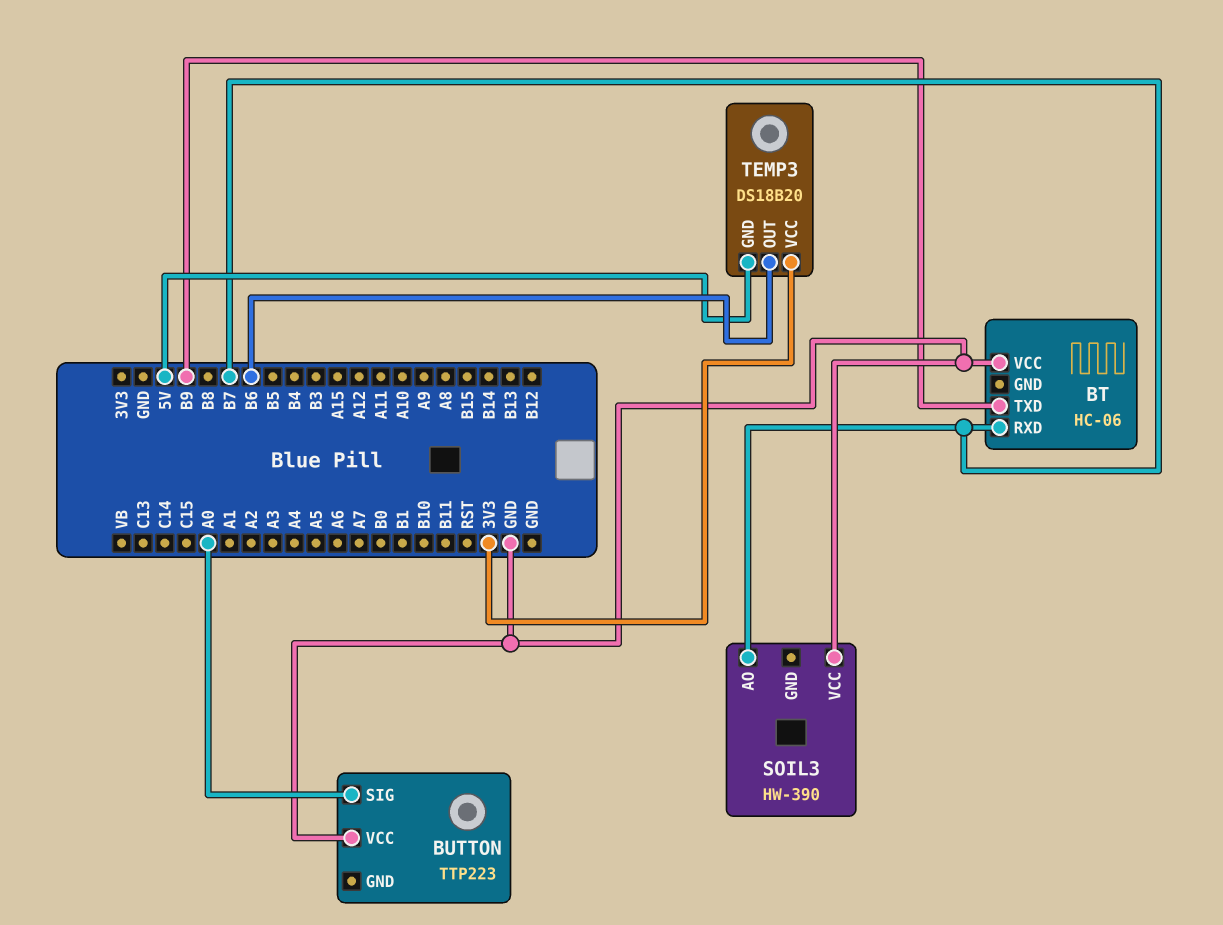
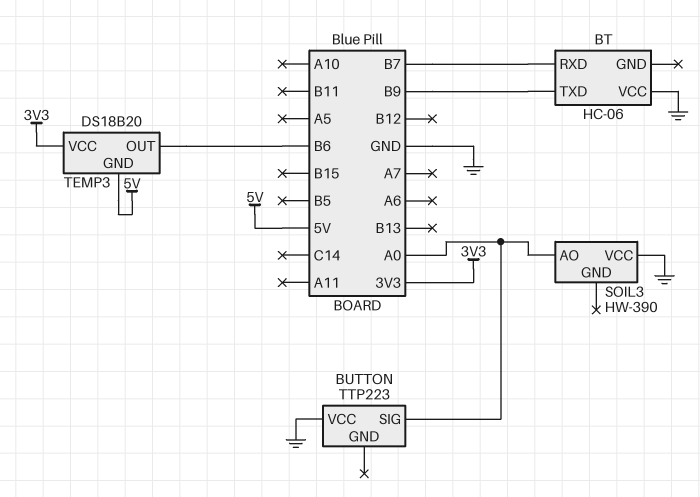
SOIL3 pin AO: B7 -> A0

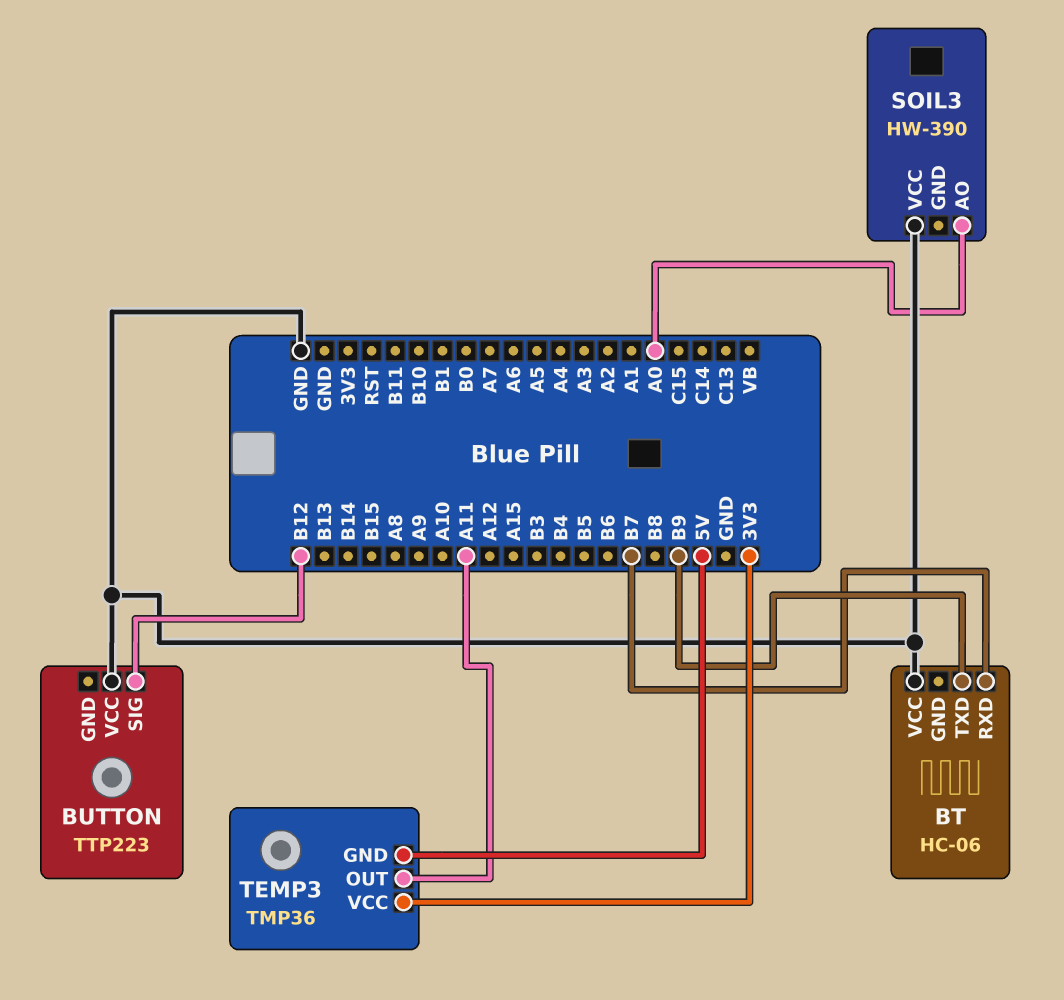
BUTTON pin SIG: A0 -> B12
TEMP3: DS18B20 -> TMP36
TEMP3 pin OUT: B6 -> A11

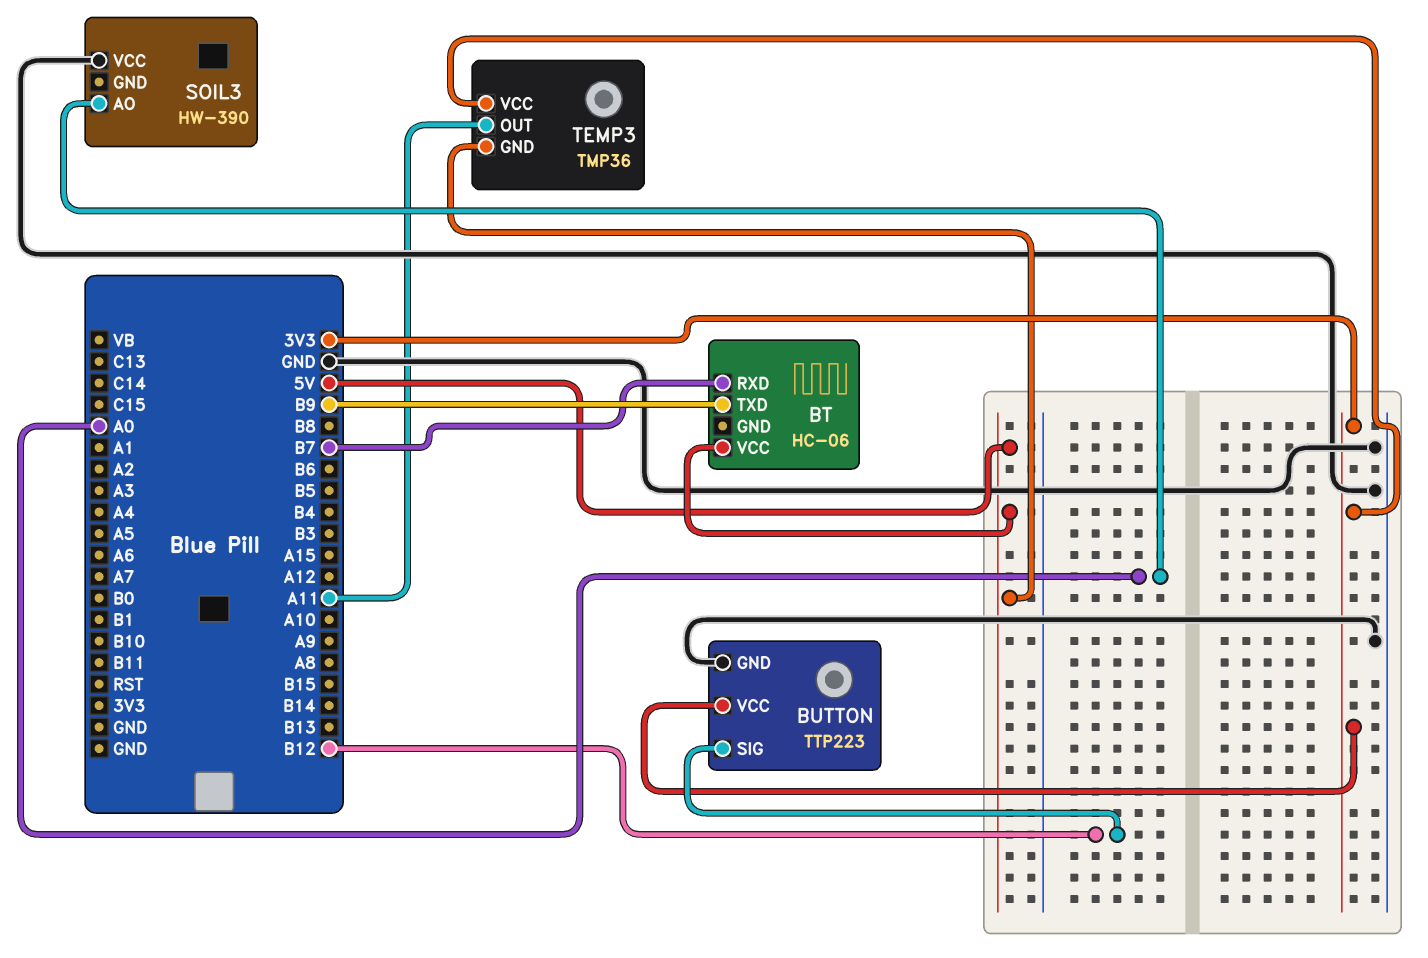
BT pin VCC: GND -> 5V
BUTTON pin GND: none -> GND
BUTTON pin VCC: GND -> 3V3

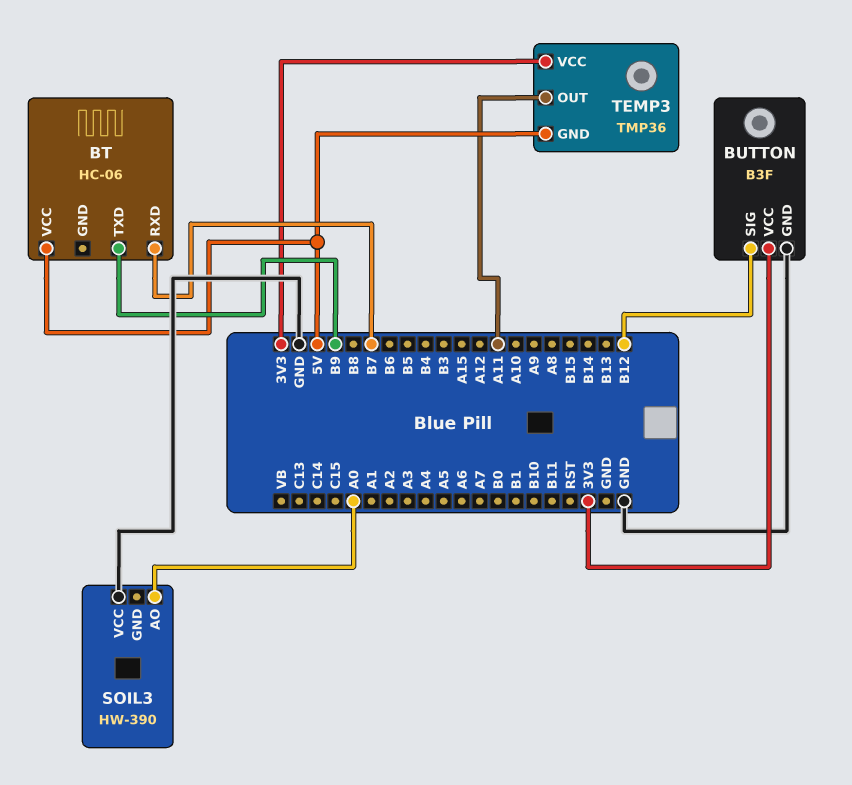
BUTTON: TTP223 -> B3F

